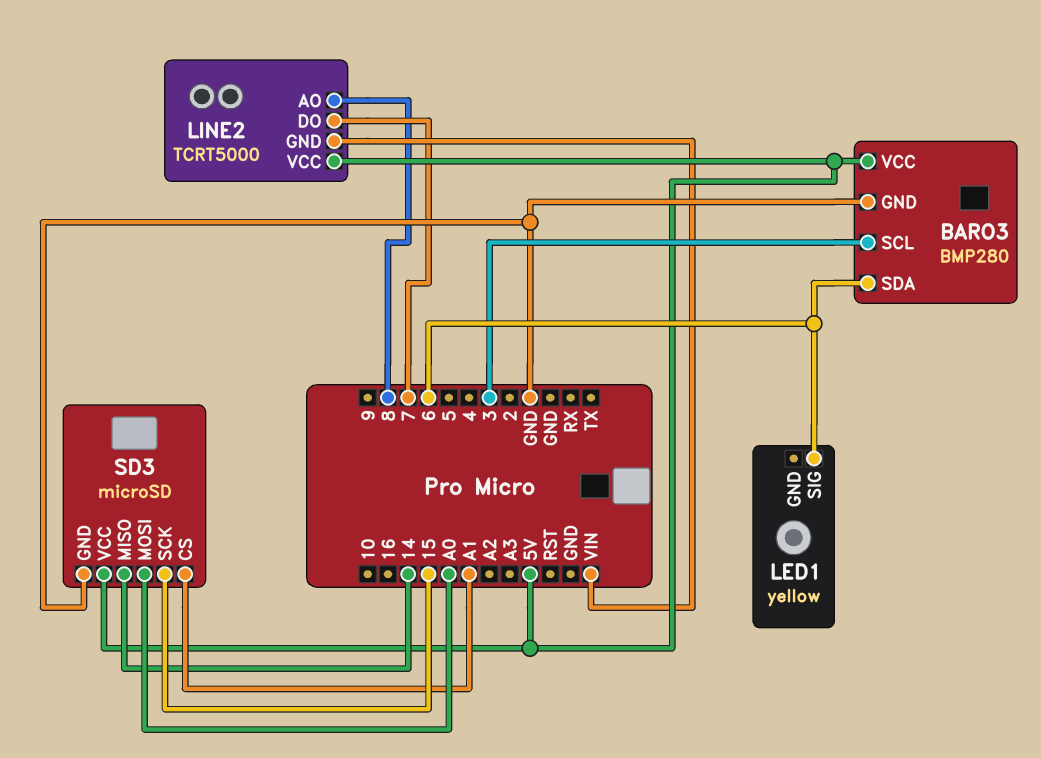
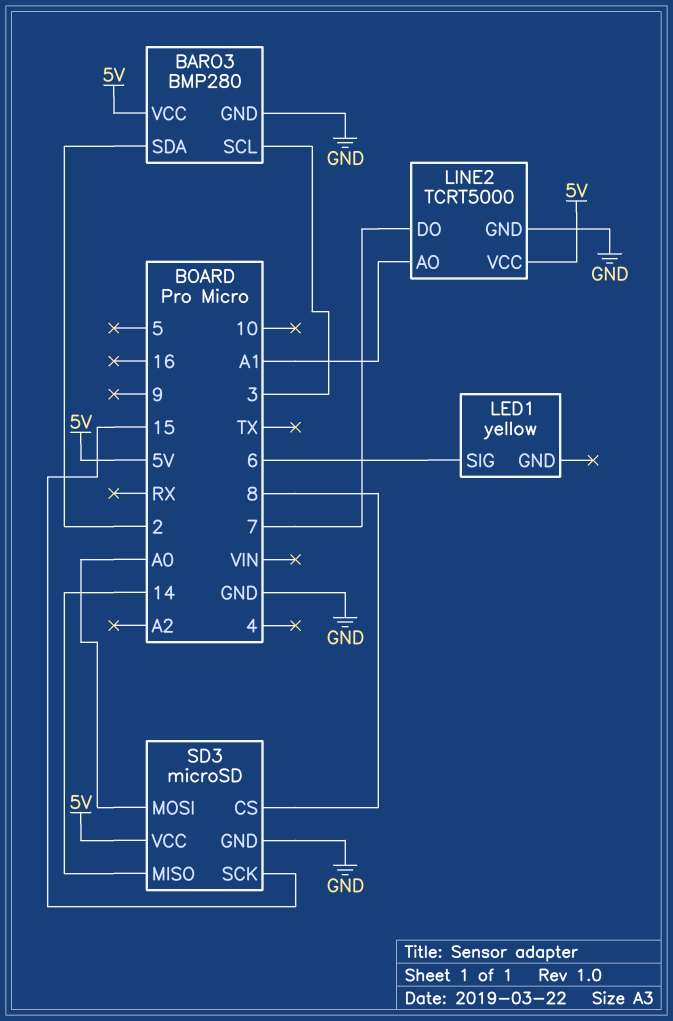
BARO3 pin SDA: 6 -> 2
LINE2 pin AO: 8 -> A1
LINE2 pin GND: VIN -> GND
SD3 pin CS: A1 -> 8

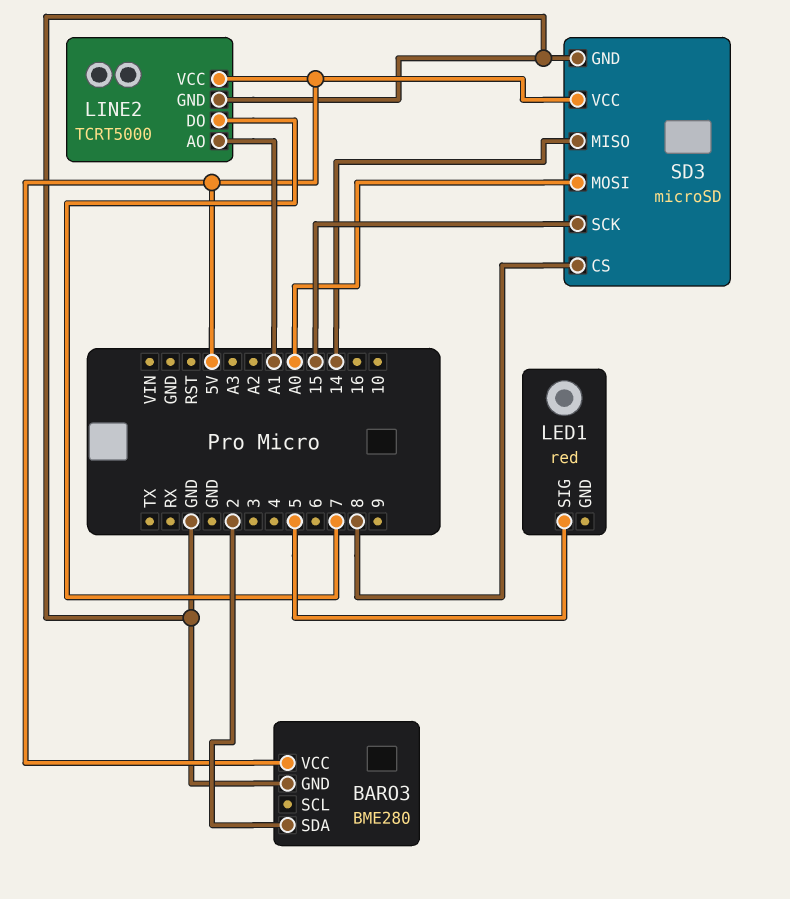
BARO3: BMP280 -> BME280
BARO3 pin SCL: 3 -> none
LED1: yellow -> red
LED1 pin SIG: 6 -> 5

